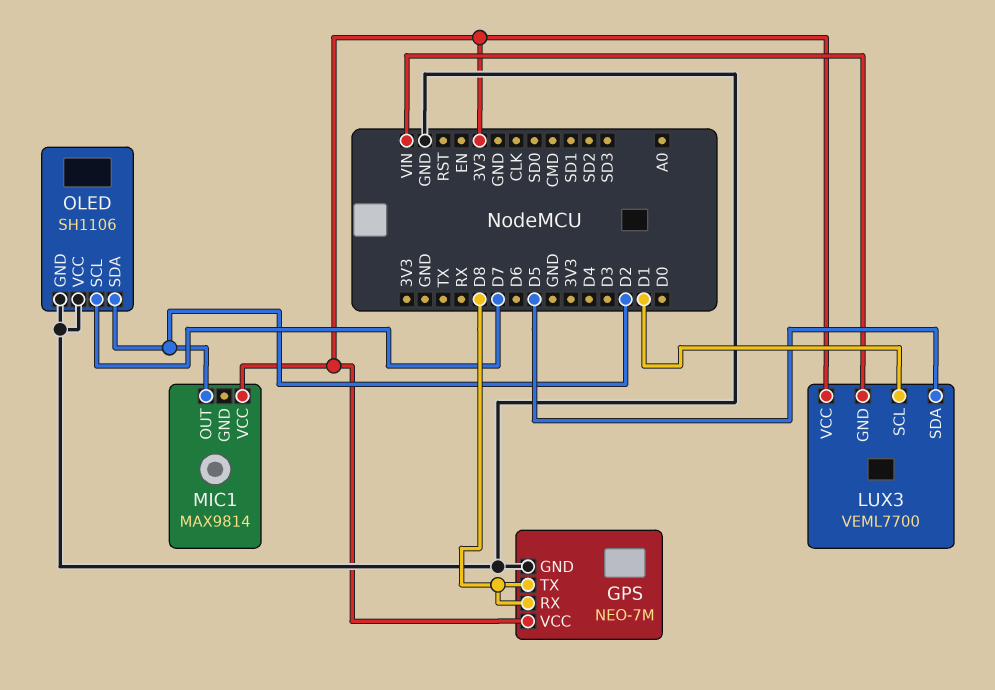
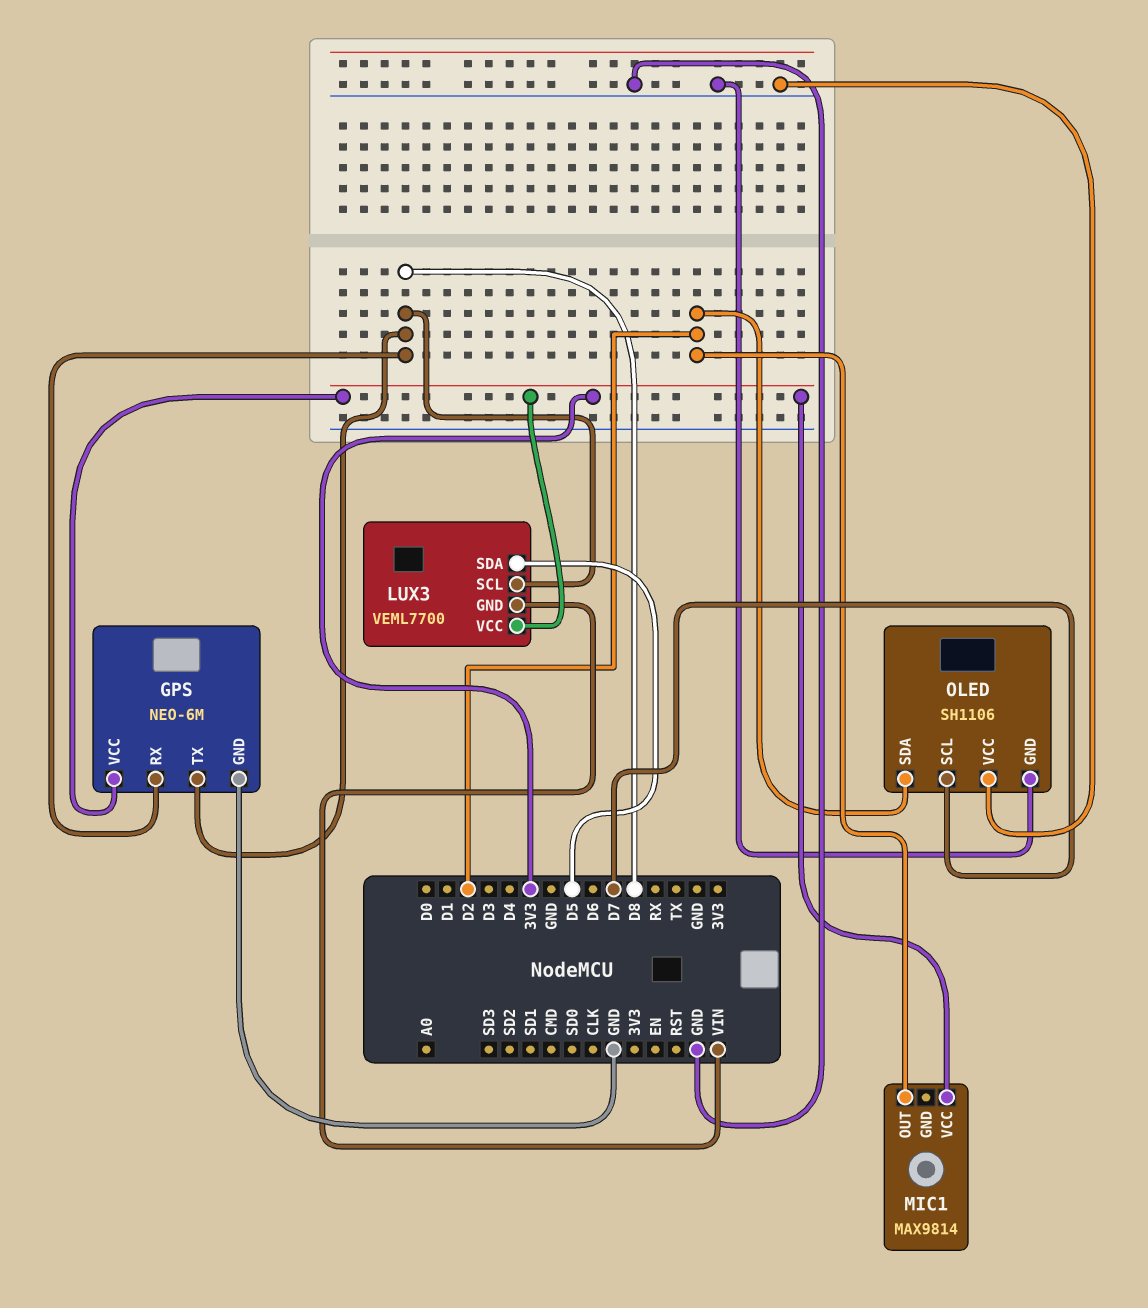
GPS: NEO-7M -> NEO-6M
LUX3 pin SCL: D1 -> D8

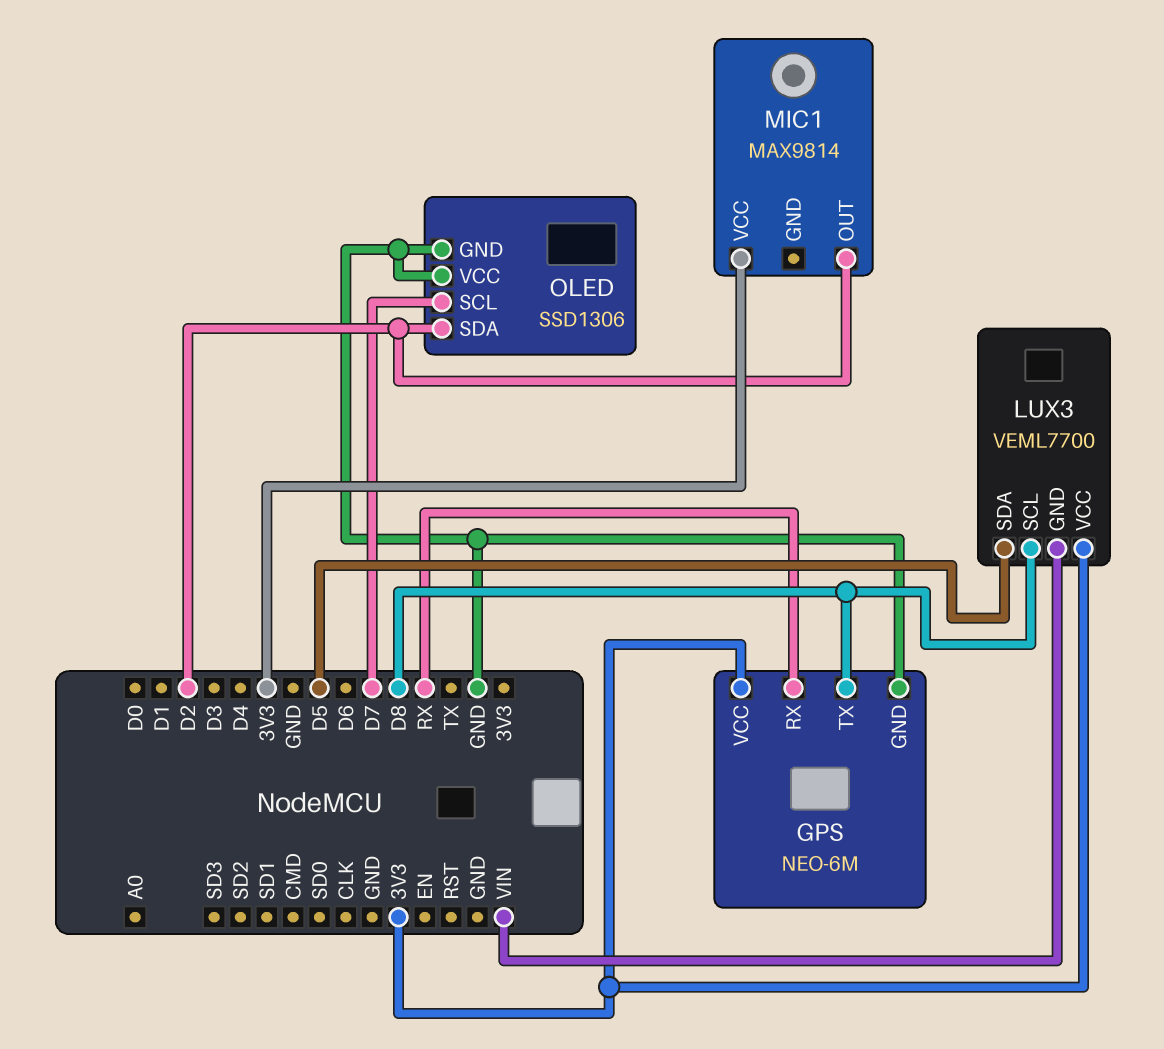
GPS pin RX: D8 -> RX
OLED: SH1106 -> SSD1306

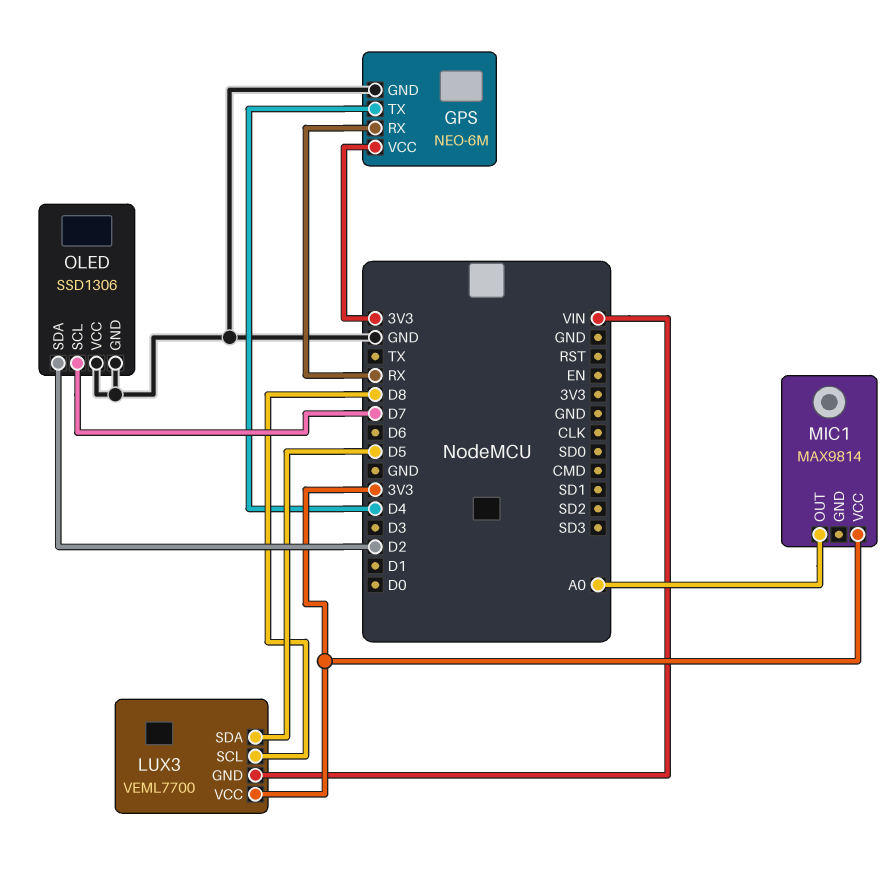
GPS pin TX: D8 -> D4
MIC1 pin OUT: D2 -> A0

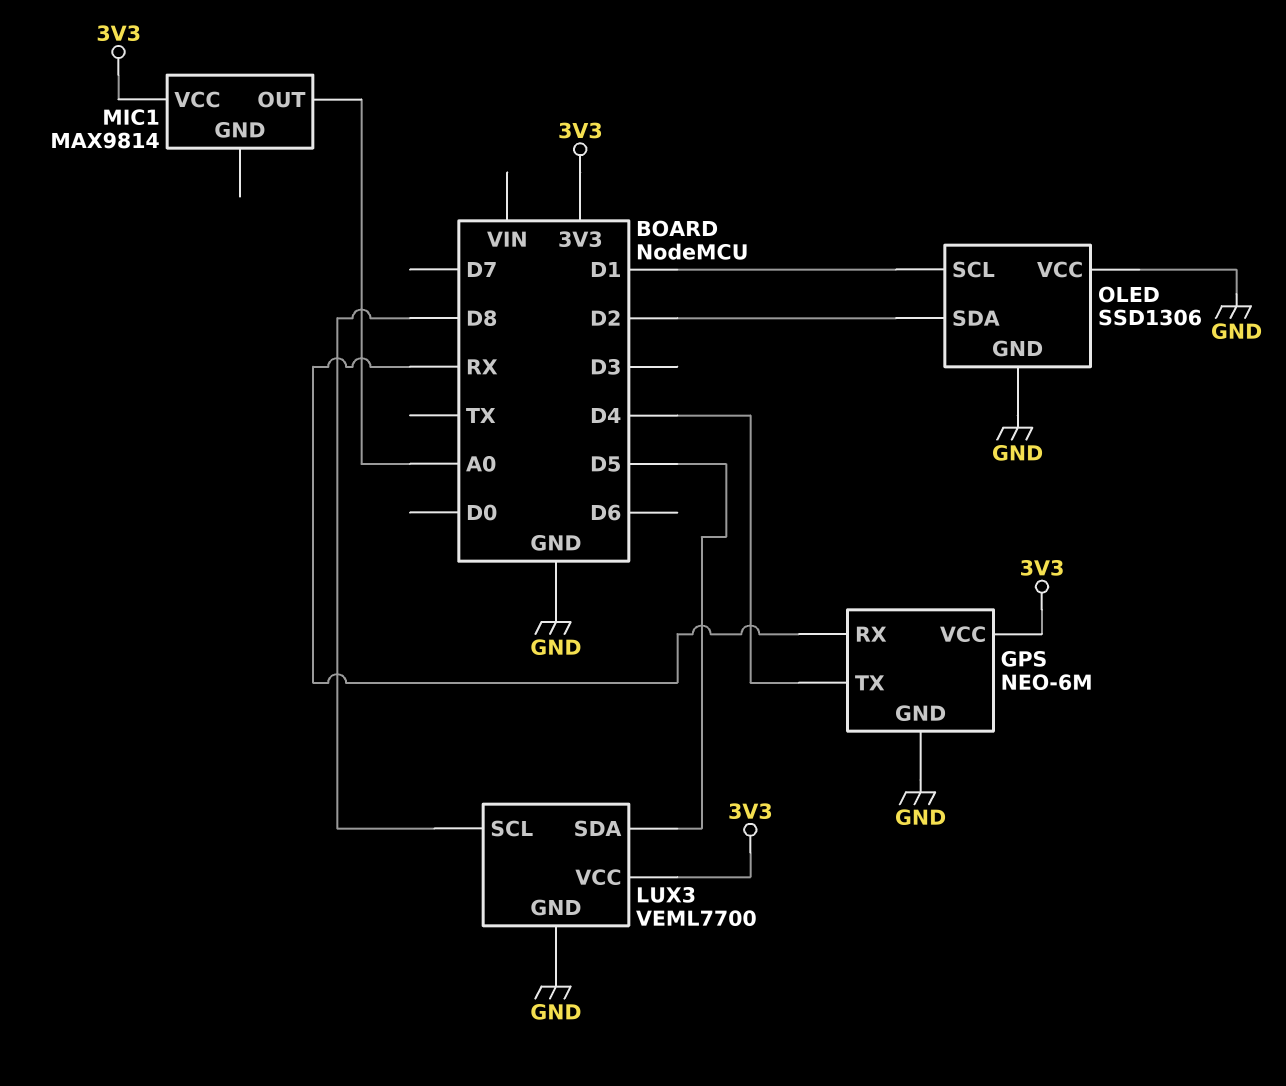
LUX3 pin GND: VIN -> GND
OLED pin SCL: D7 -> D1

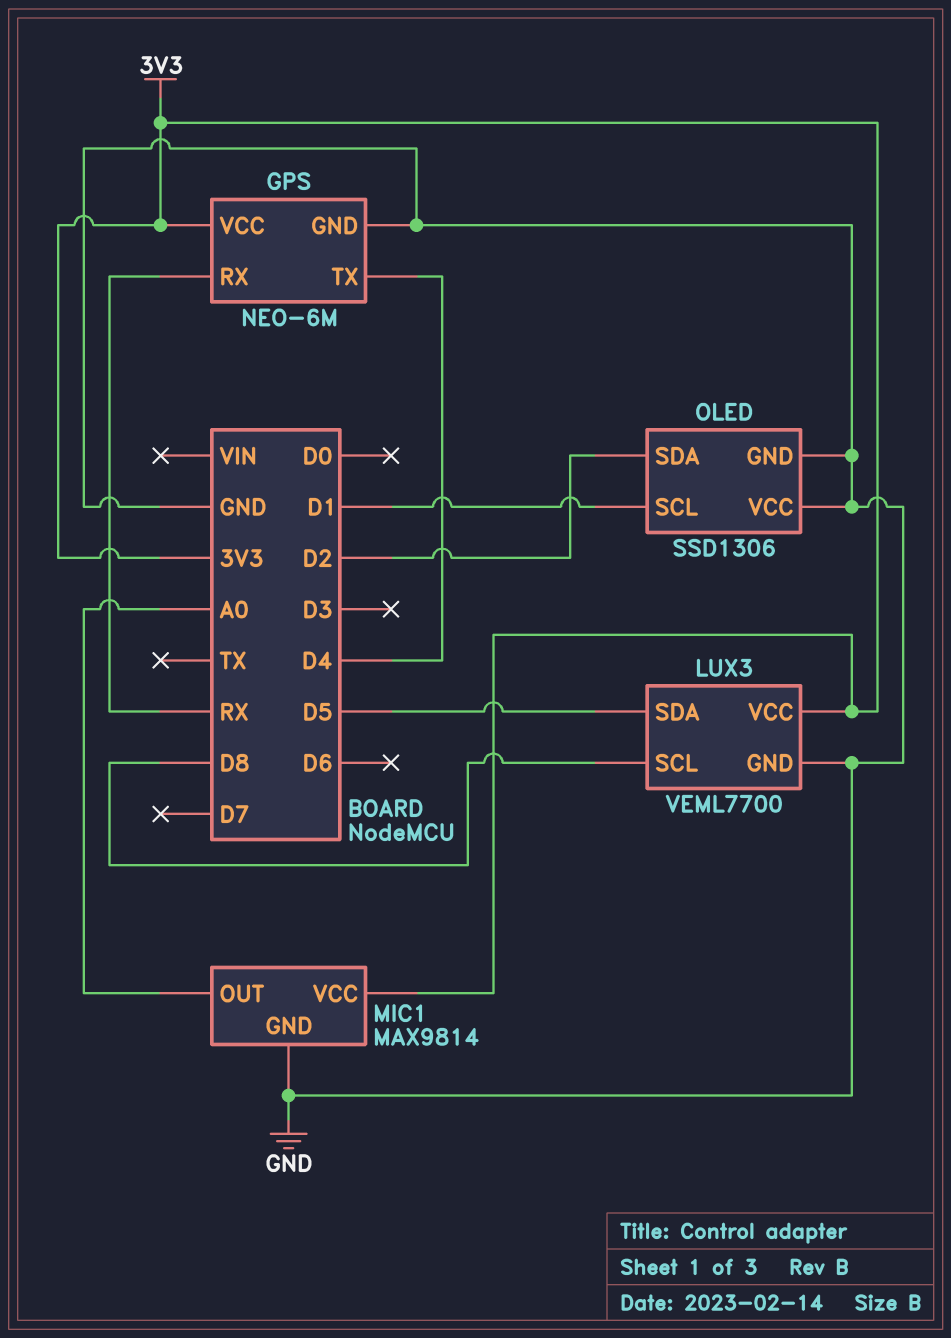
MIC1 pin GND: none -> GND

